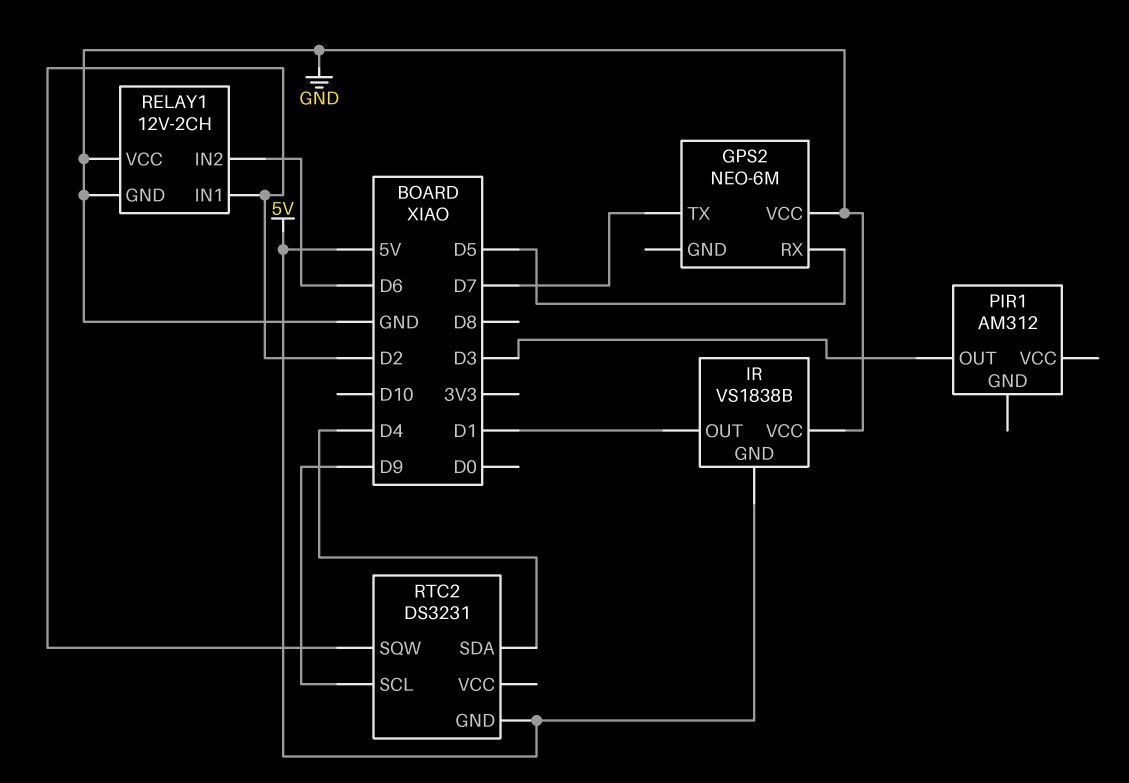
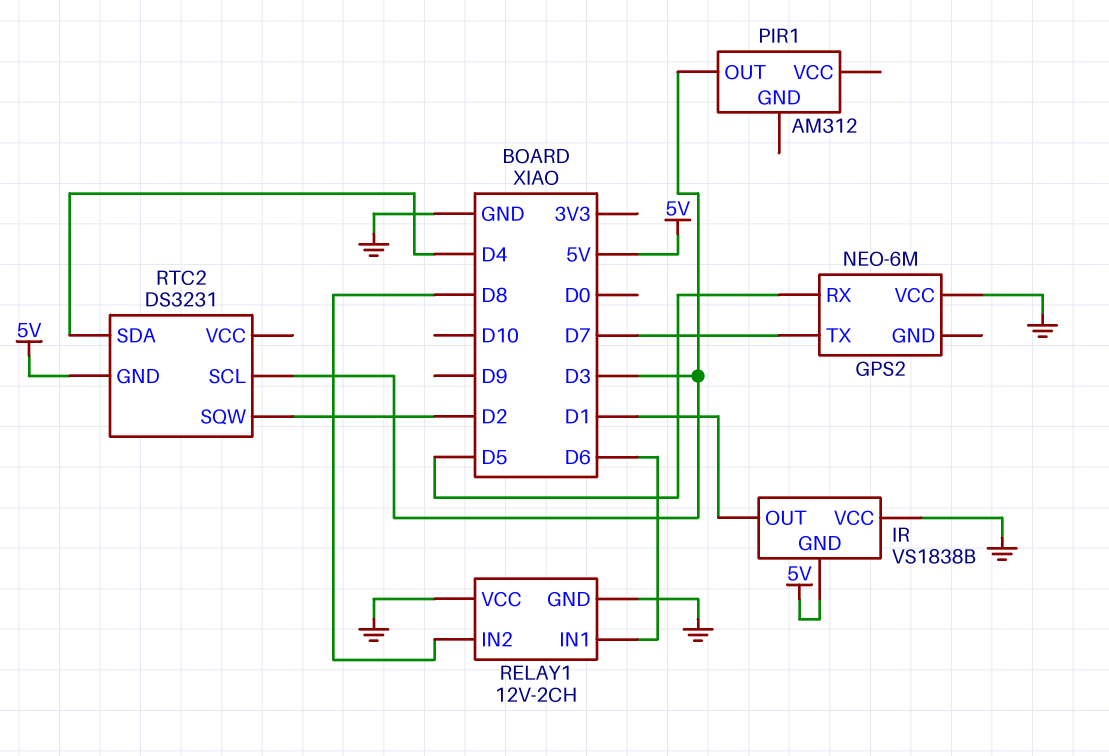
RELAY1 pin IN1: D2 -> D6
RELAY1 pin IN2: D6 -> D8
RTC2 pin SCL: D9 -> D3

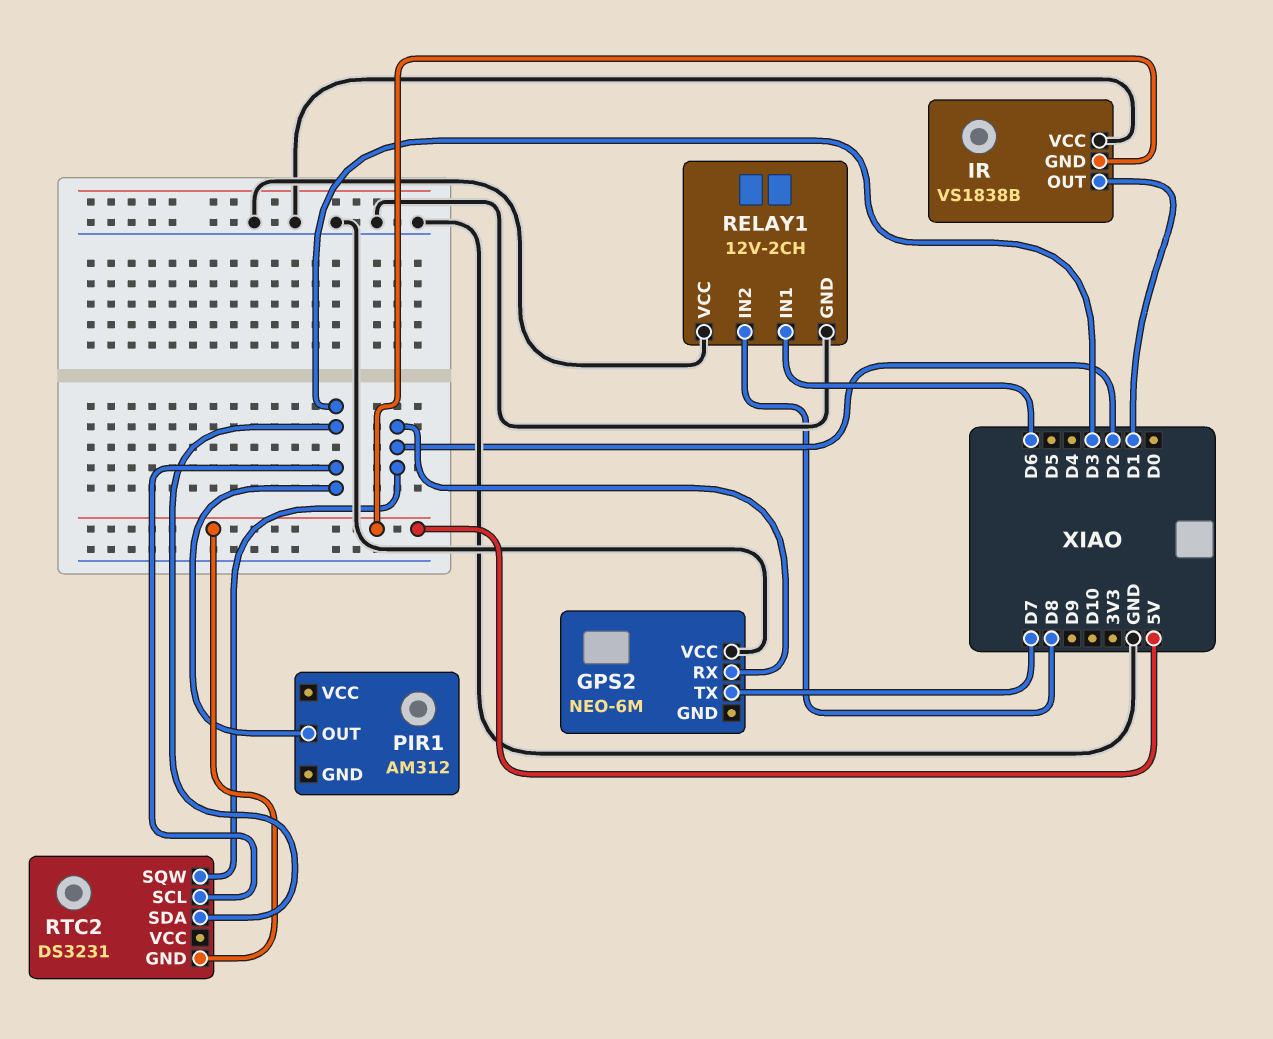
GPS2 pin RX: D5 -> D2
RTC2 pin SDA: D4 -> D3

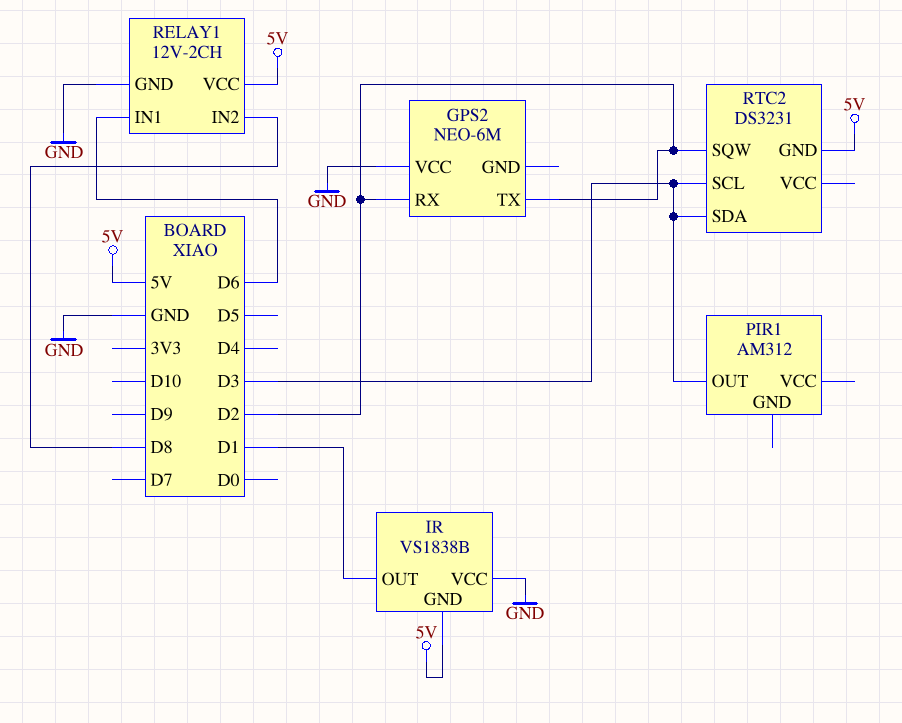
GPS2 pin TX: D7 -> D2
RELAY1 pin VCC: GND -> 5V

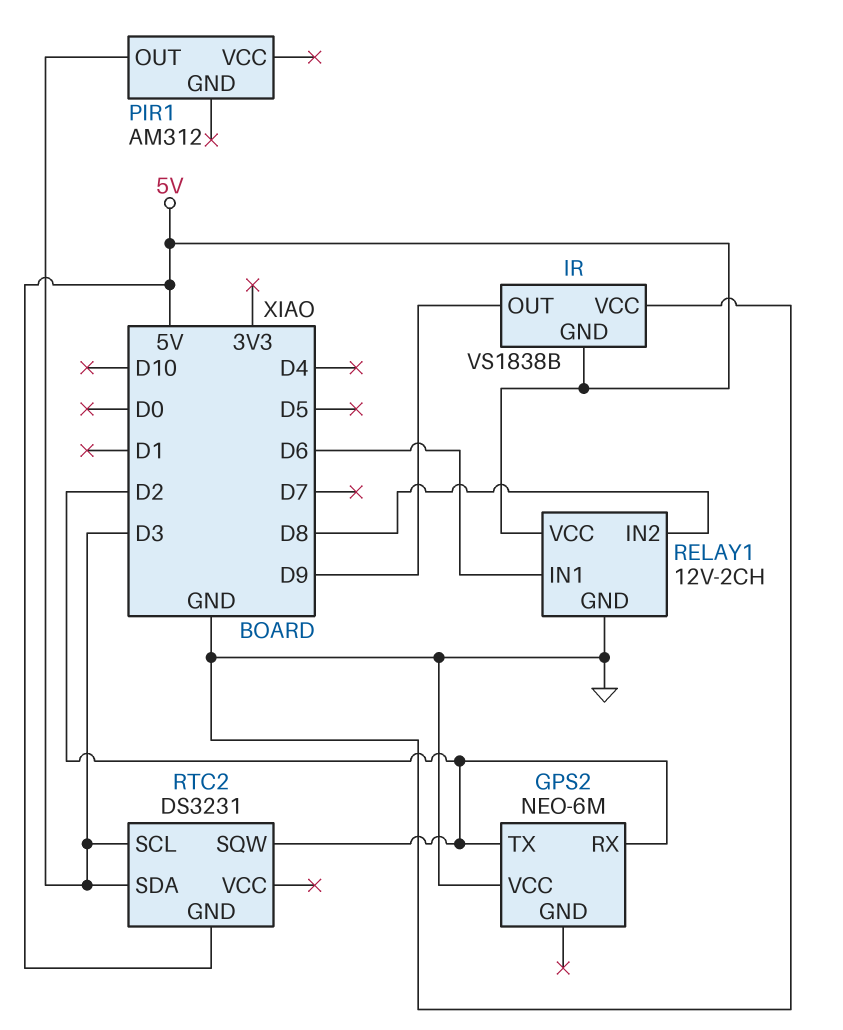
IR pin OUT: D1 -> D9

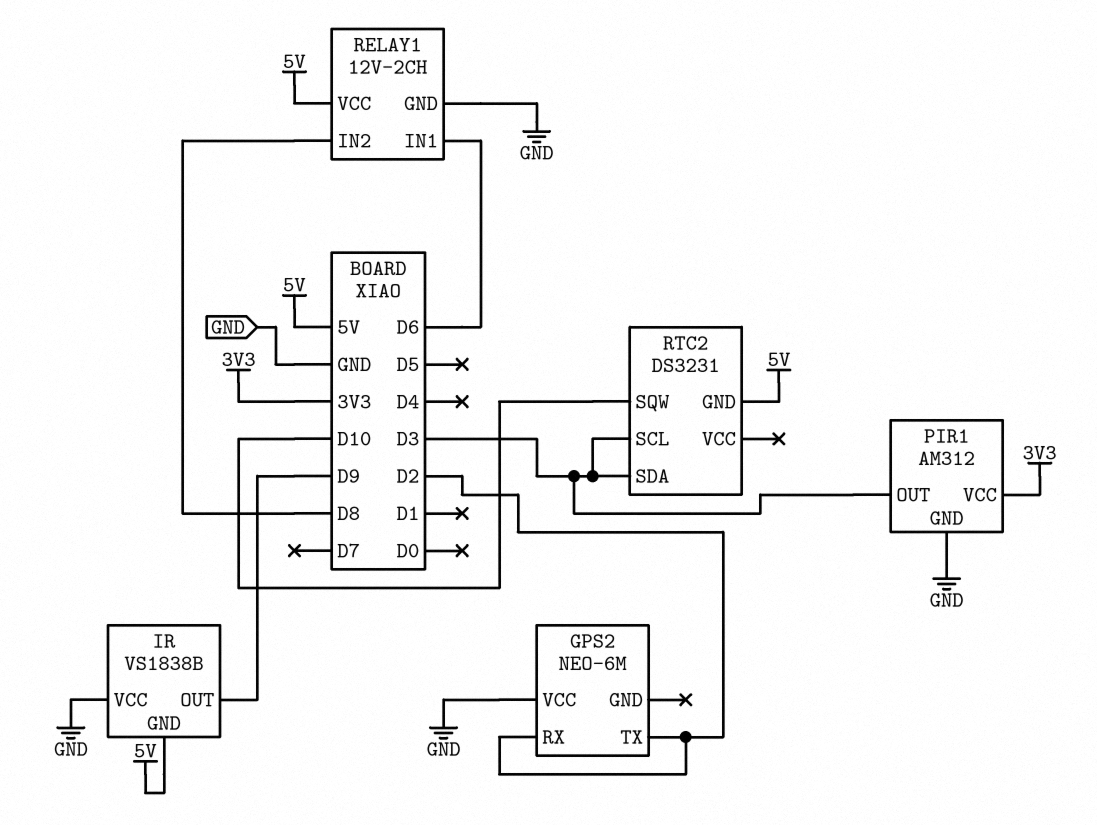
PIR1 pin GND: none -> GND
PIR1 pin VCC: none -> 3V3
RTC2 pin SQW: D2 -> D10

